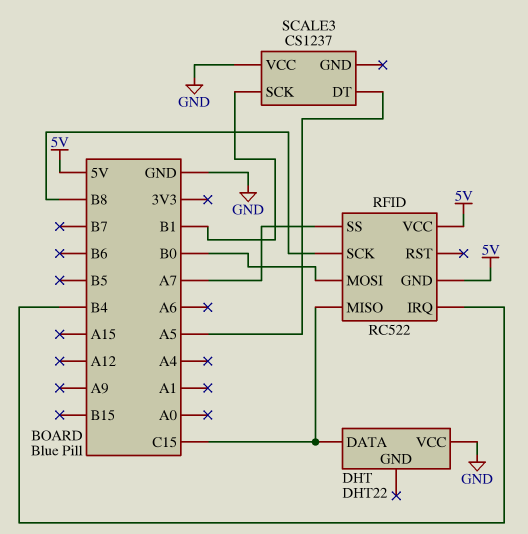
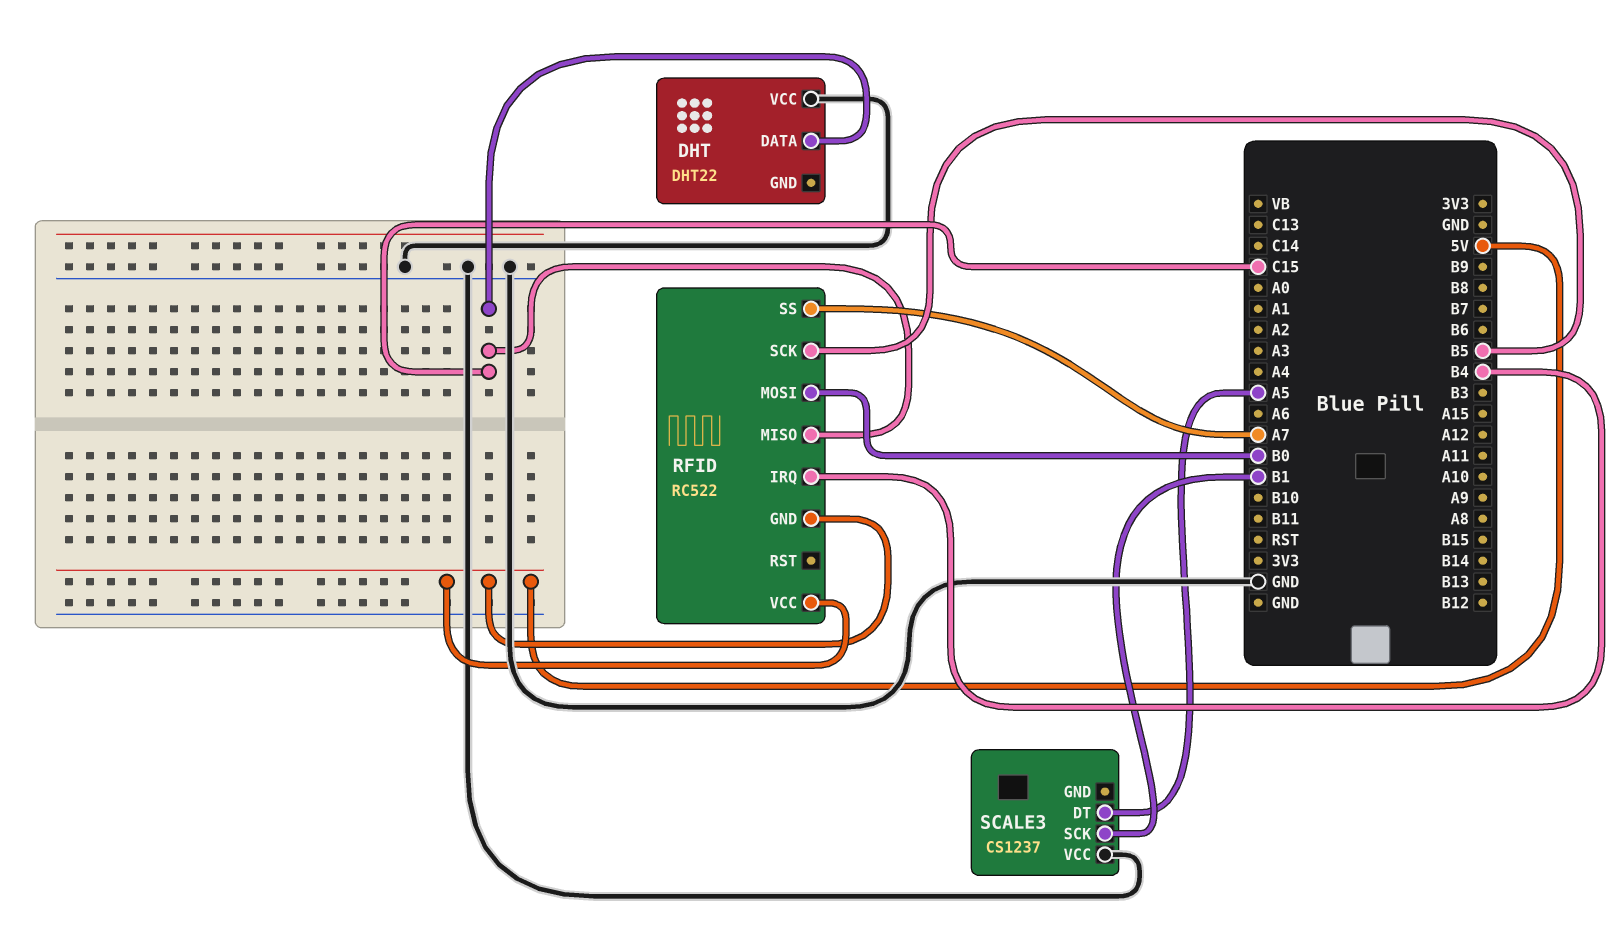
RFID pin SCK: B8 -> B5

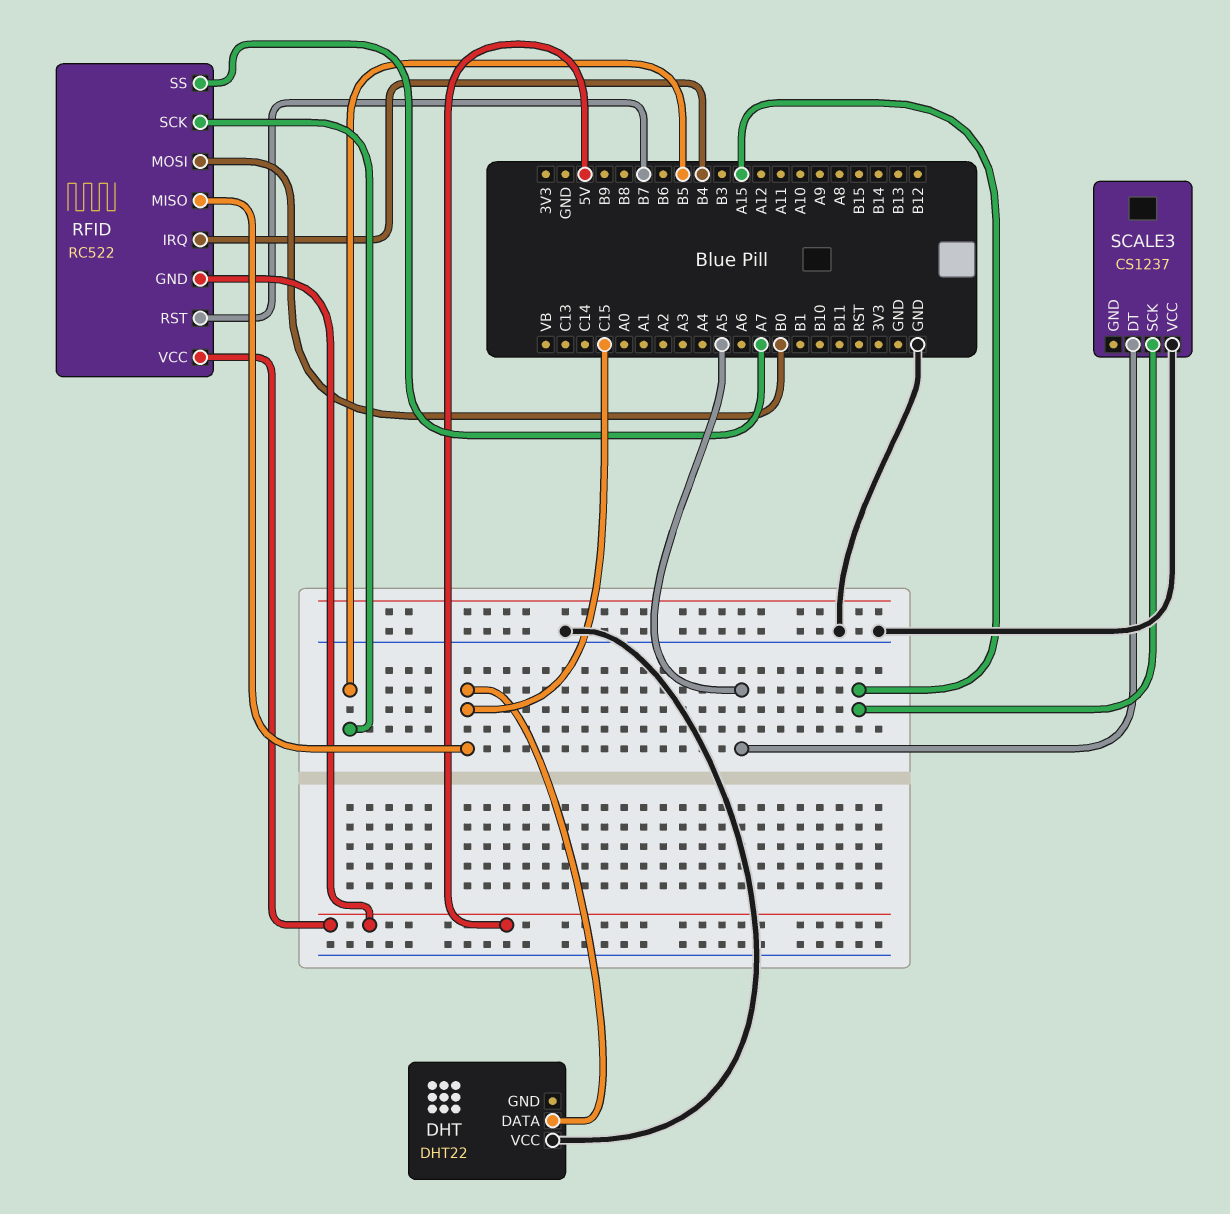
RFID pin RST: none -> B7
SCALE3 pin SCK: B1 -> A15

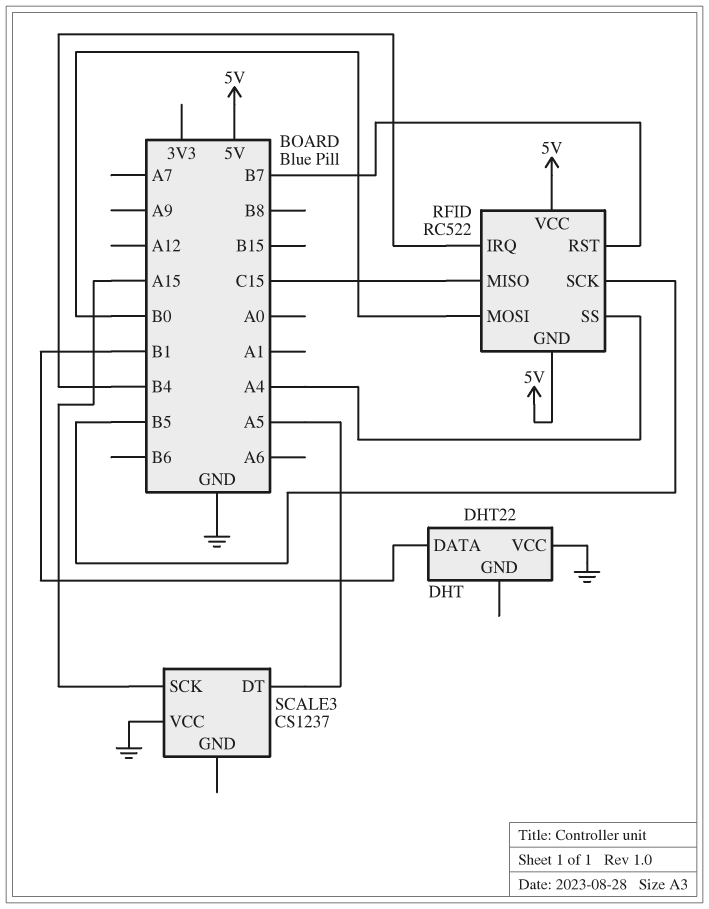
DHT pin DATA: C15 -> B1
RFID pin SS: A7 -> A4

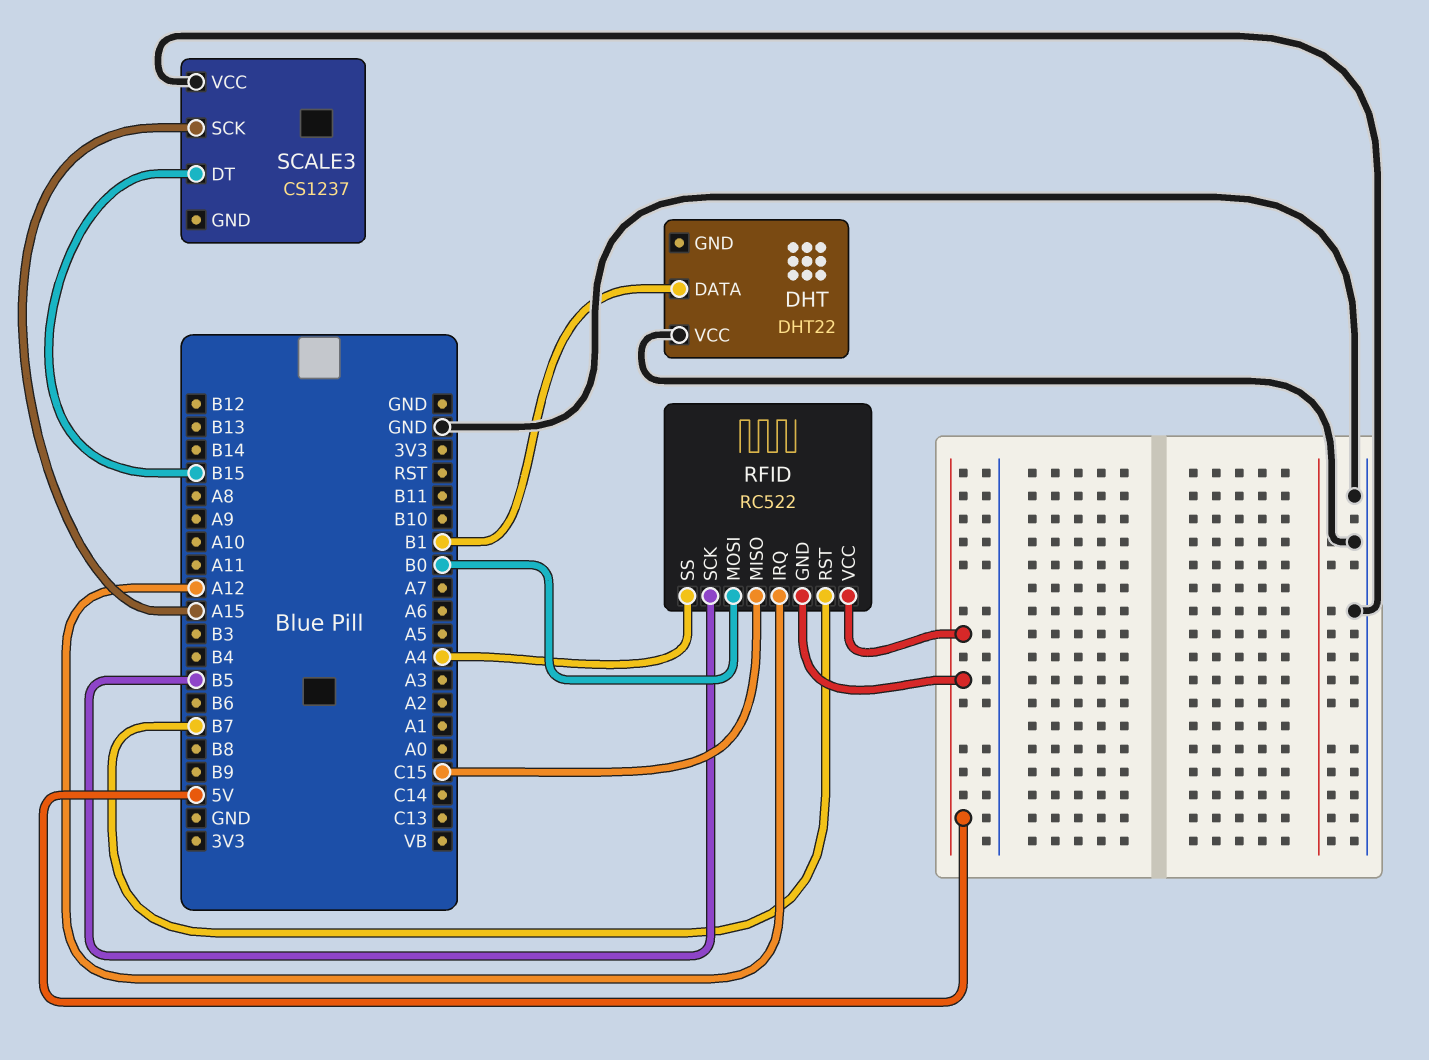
RFID pin IRQ: B4 -> A12
SCALE3 pin DT: A5 -> B15

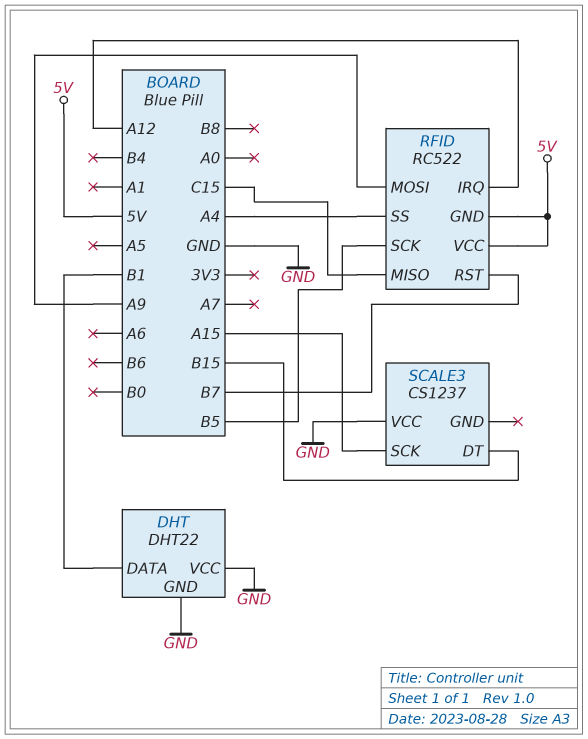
DHT pin GND: none -> GND
RFID pin MOSI: B0 -> A9

